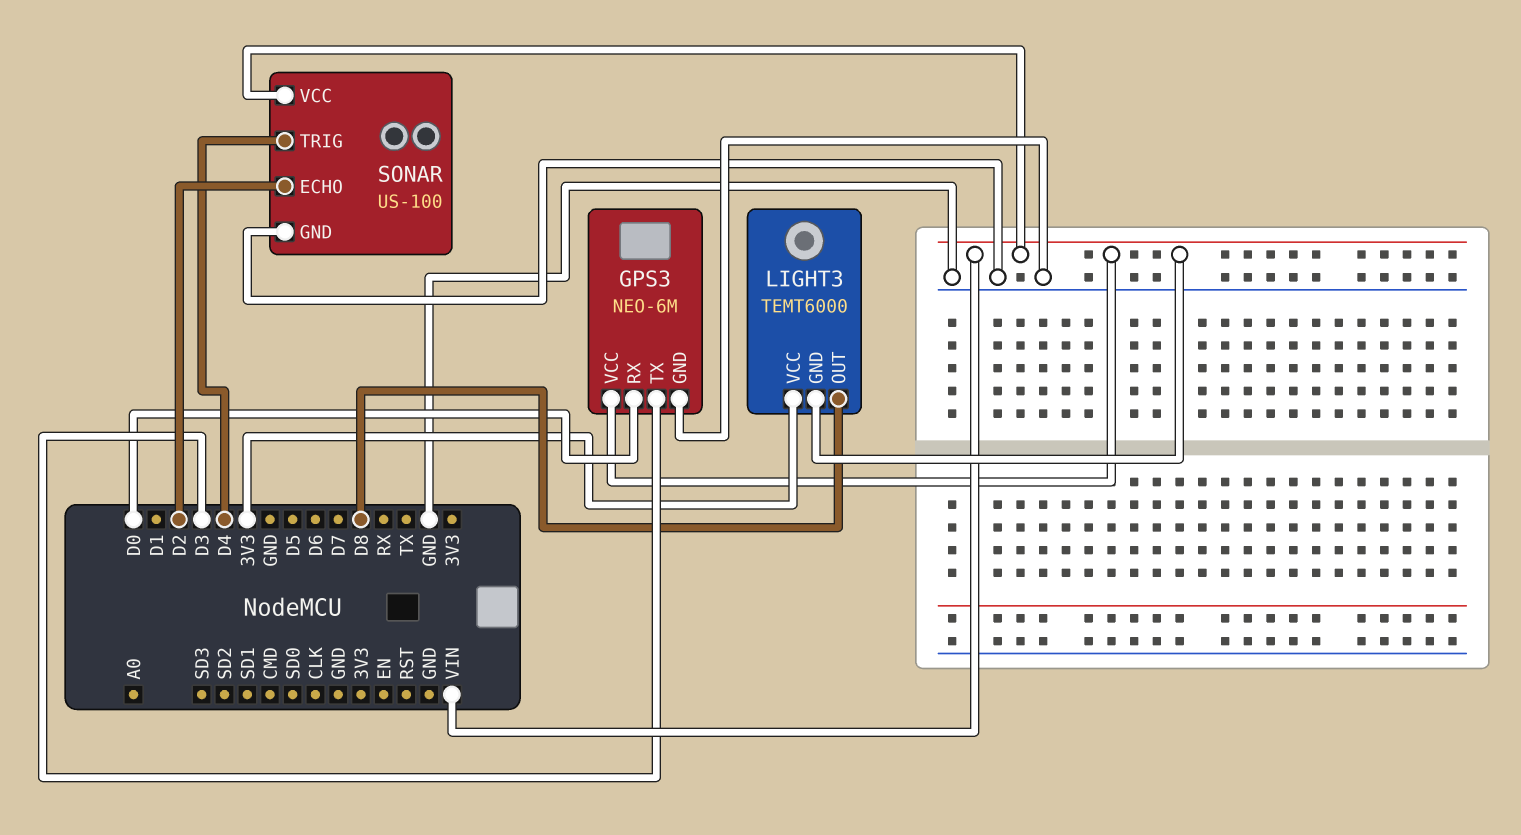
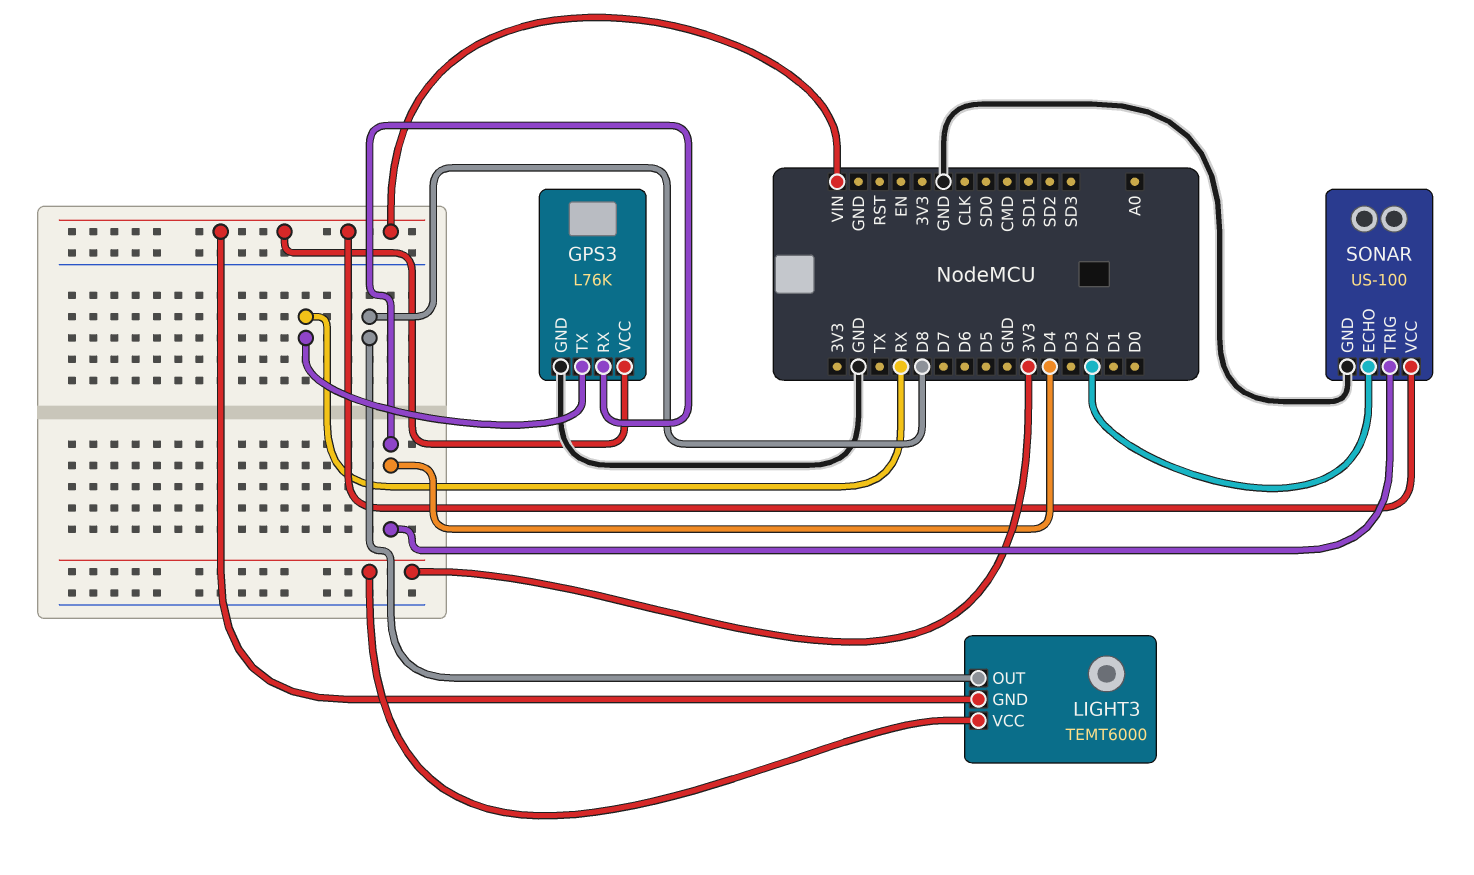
GPS3: NEO-6M -> L76K
GPS3 pin RX: D0 -> D4
GPS3 pin TX: D3 -> RX

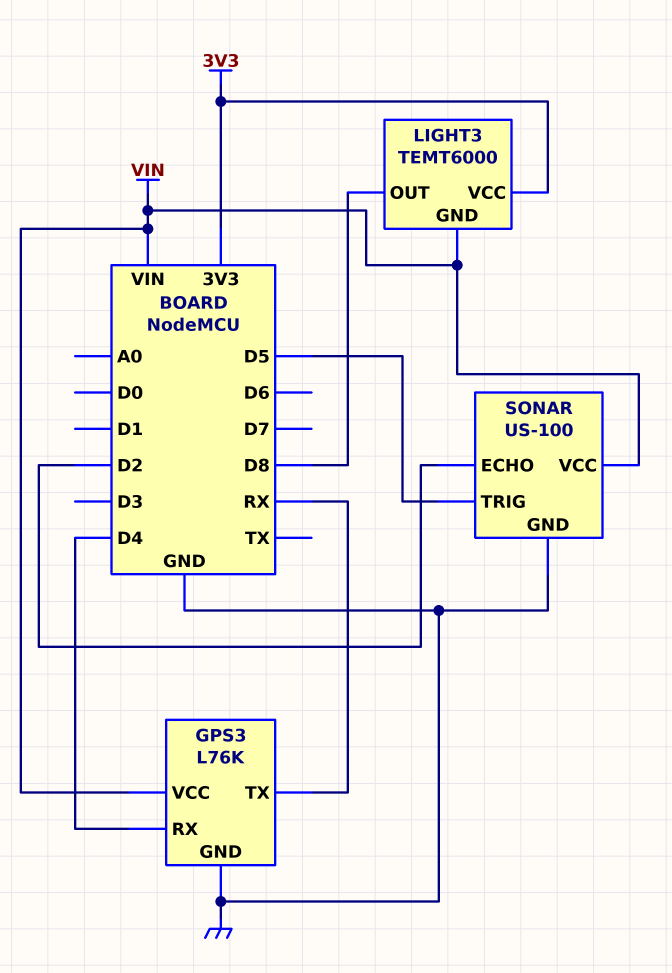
SONAR pin TRIG: D4 -> D5

